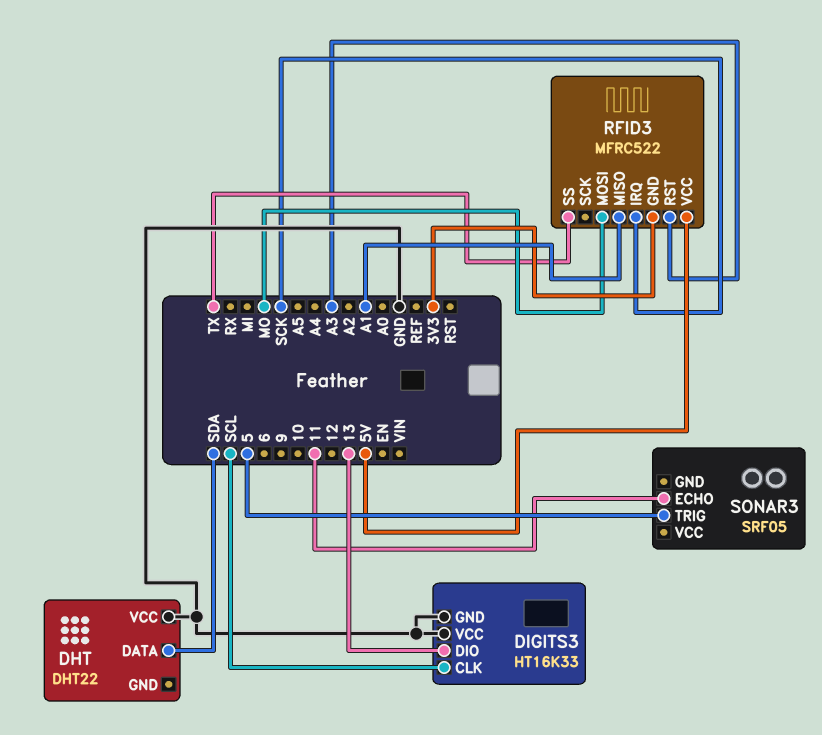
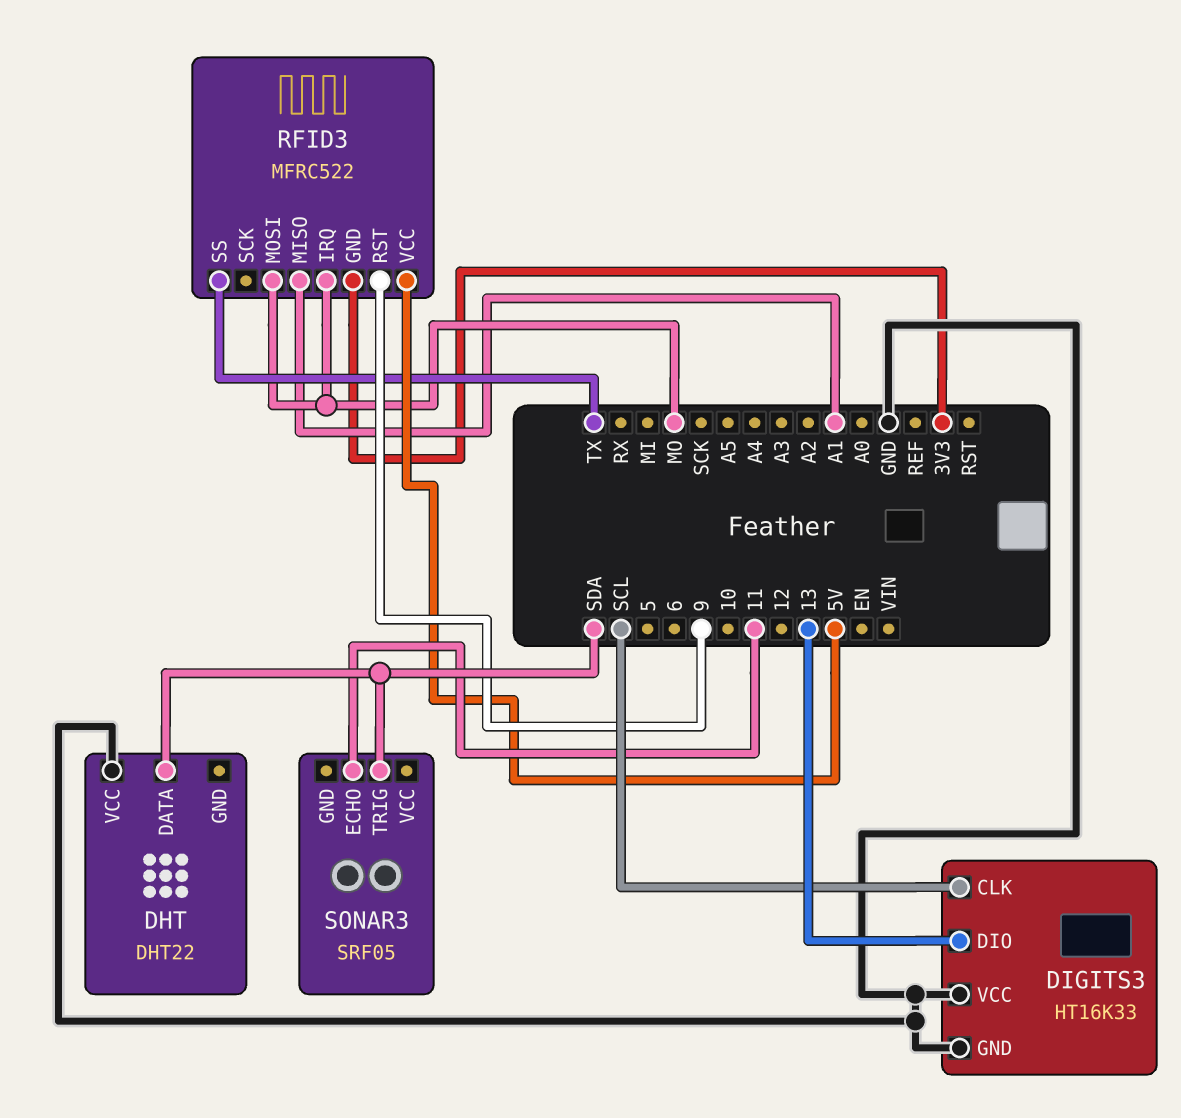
RFID3 pin IRQ: SCK -> MO
RFID3 pin RST: A3 -> 9
SONAR3 pin TRIG: 5 -> SDA

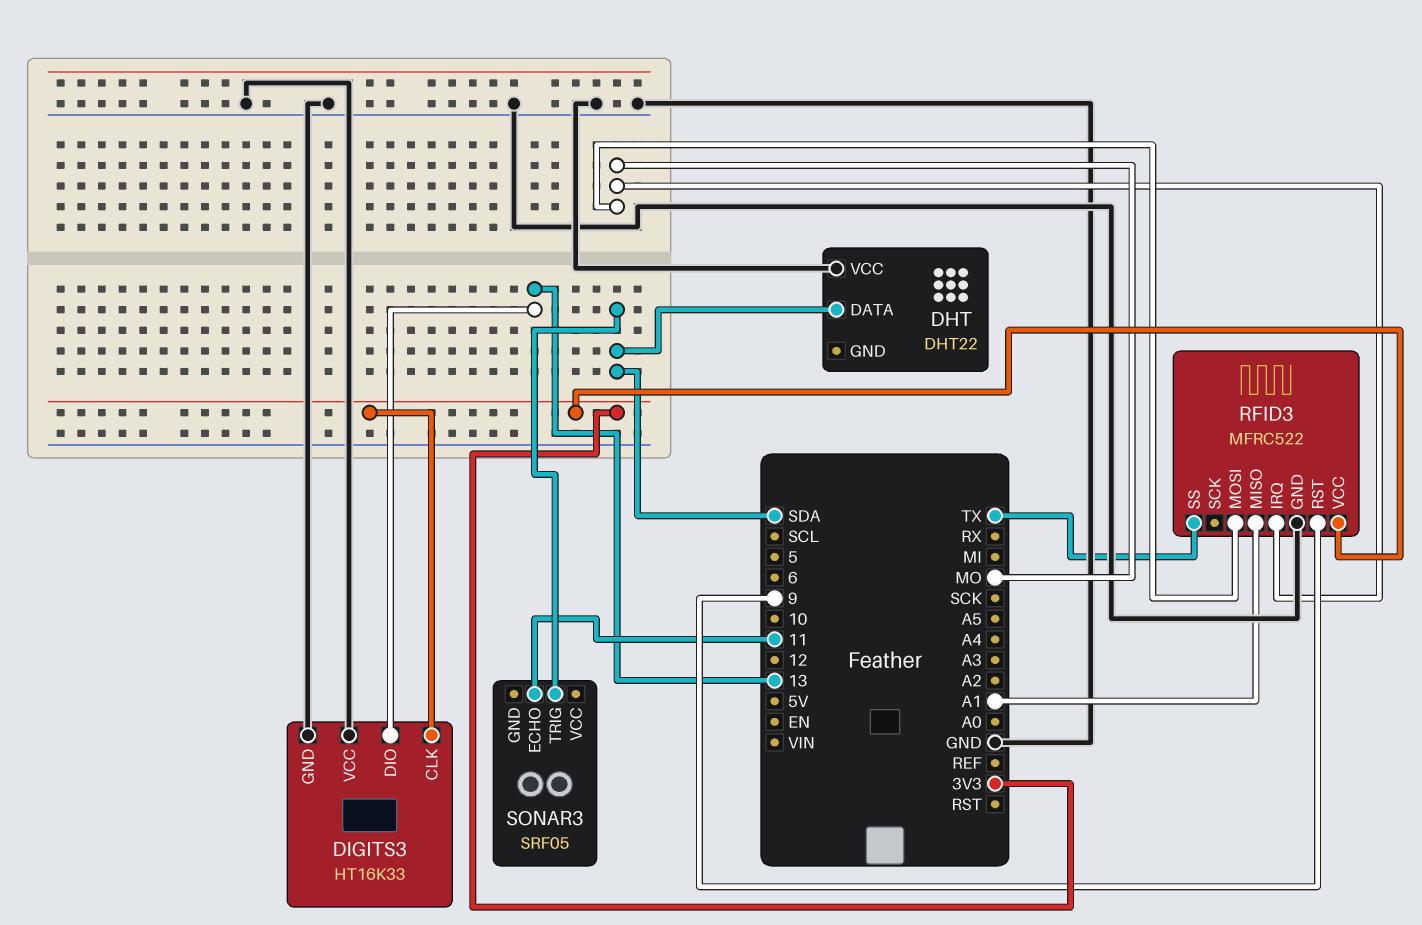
DIGITS3 pin CLK: SCL -> 3V3
RFID3 pin GND: 3V3 -> GND
RFID3 pin VCC: 5V -> 3V3

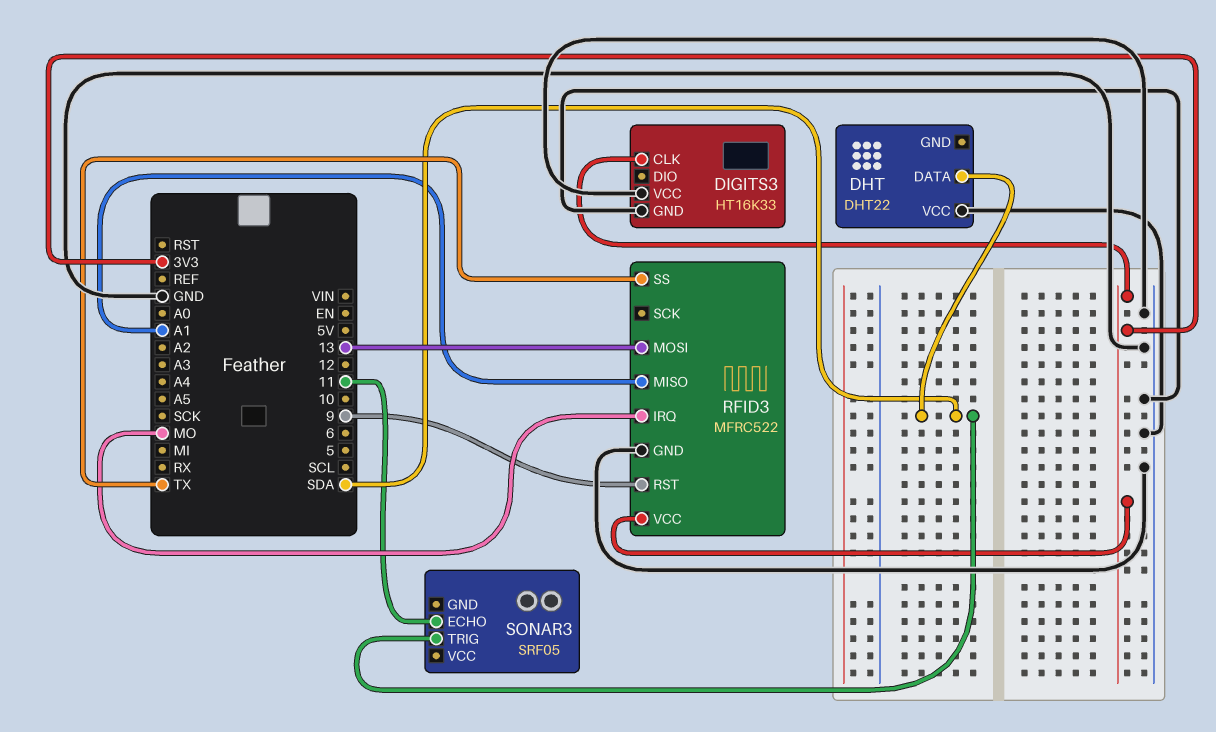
DIGITS3 pin DIO: 13 -> none
RFID3 pin MOSI: MO -> 13

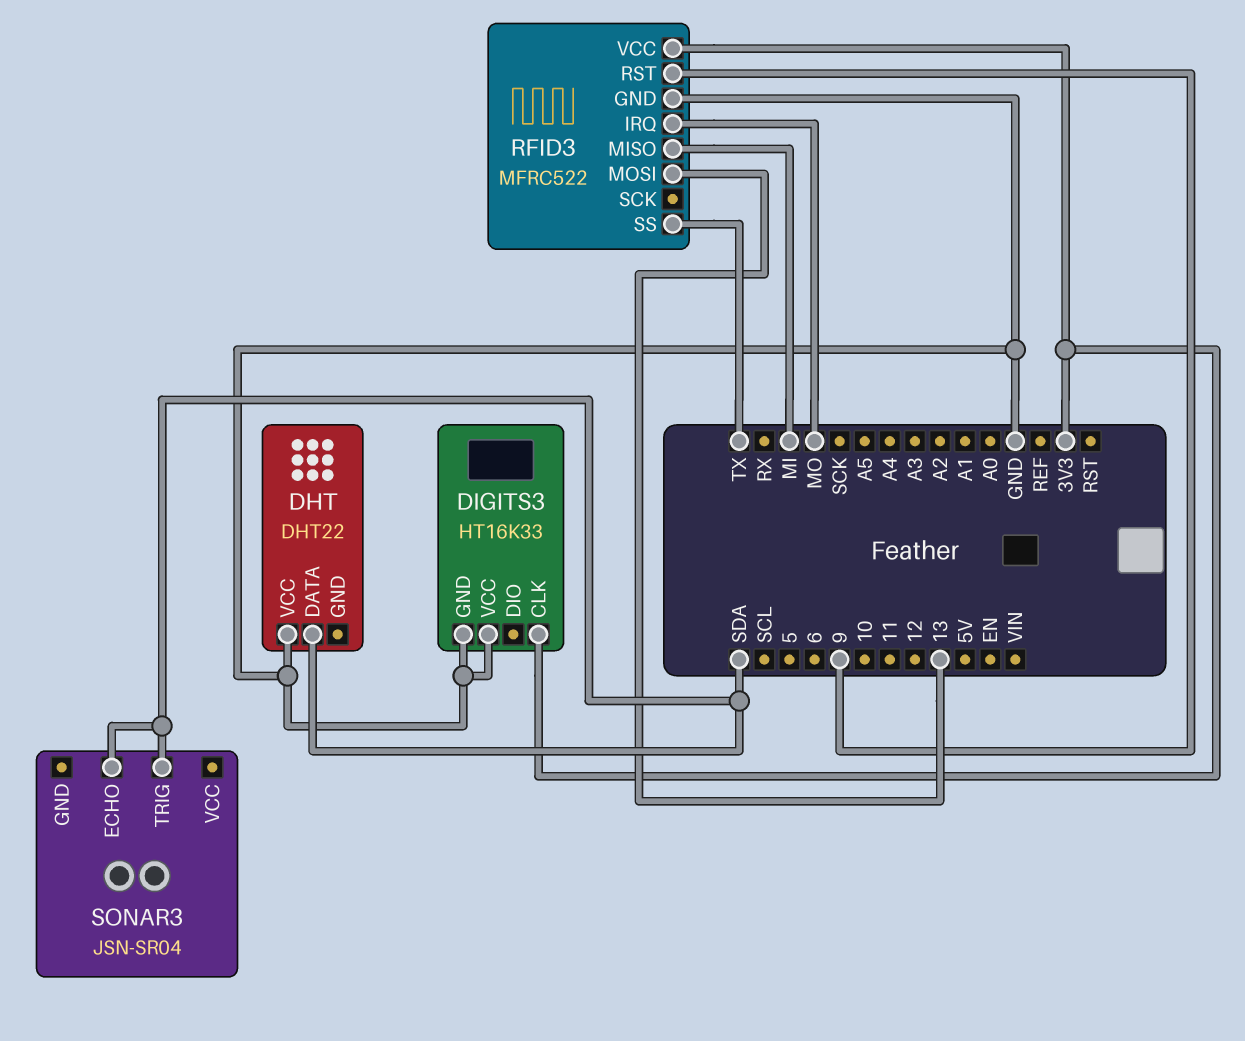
RFID3 pin MISO: A1 -> MI
SONAR3: SRF05 -> JSN-SR04
SONAR3 pin ECHO: 11 -> SDA

